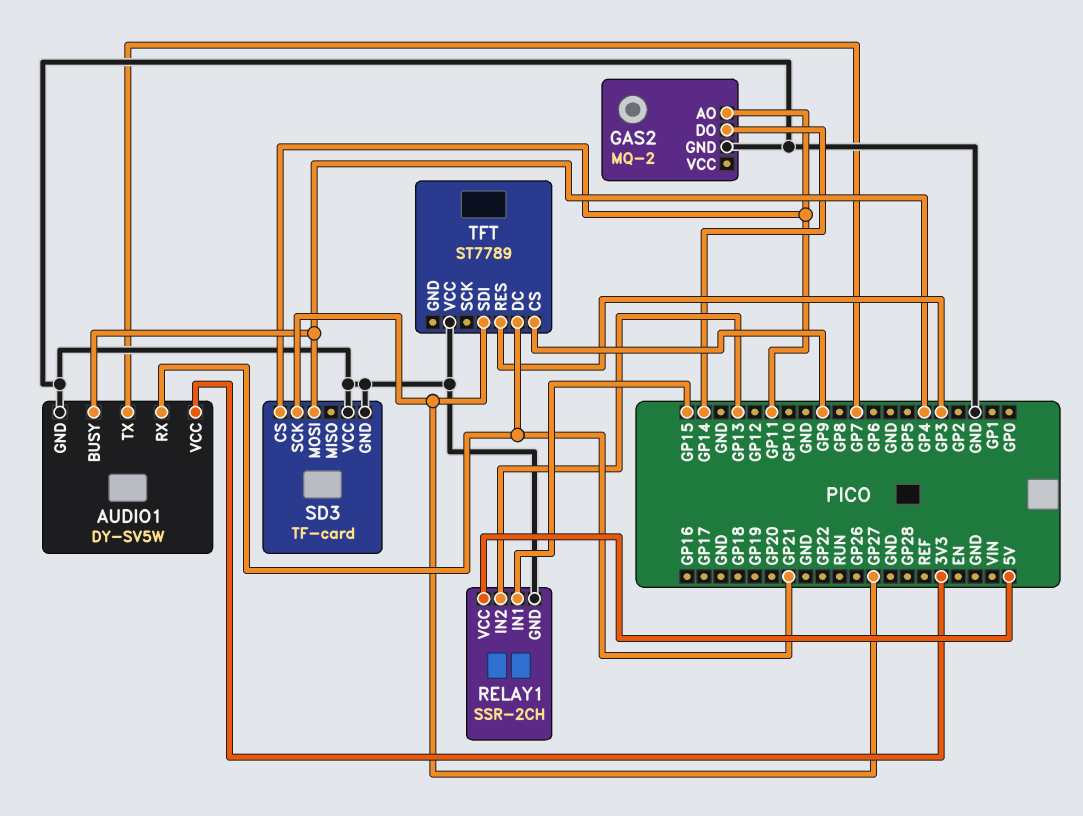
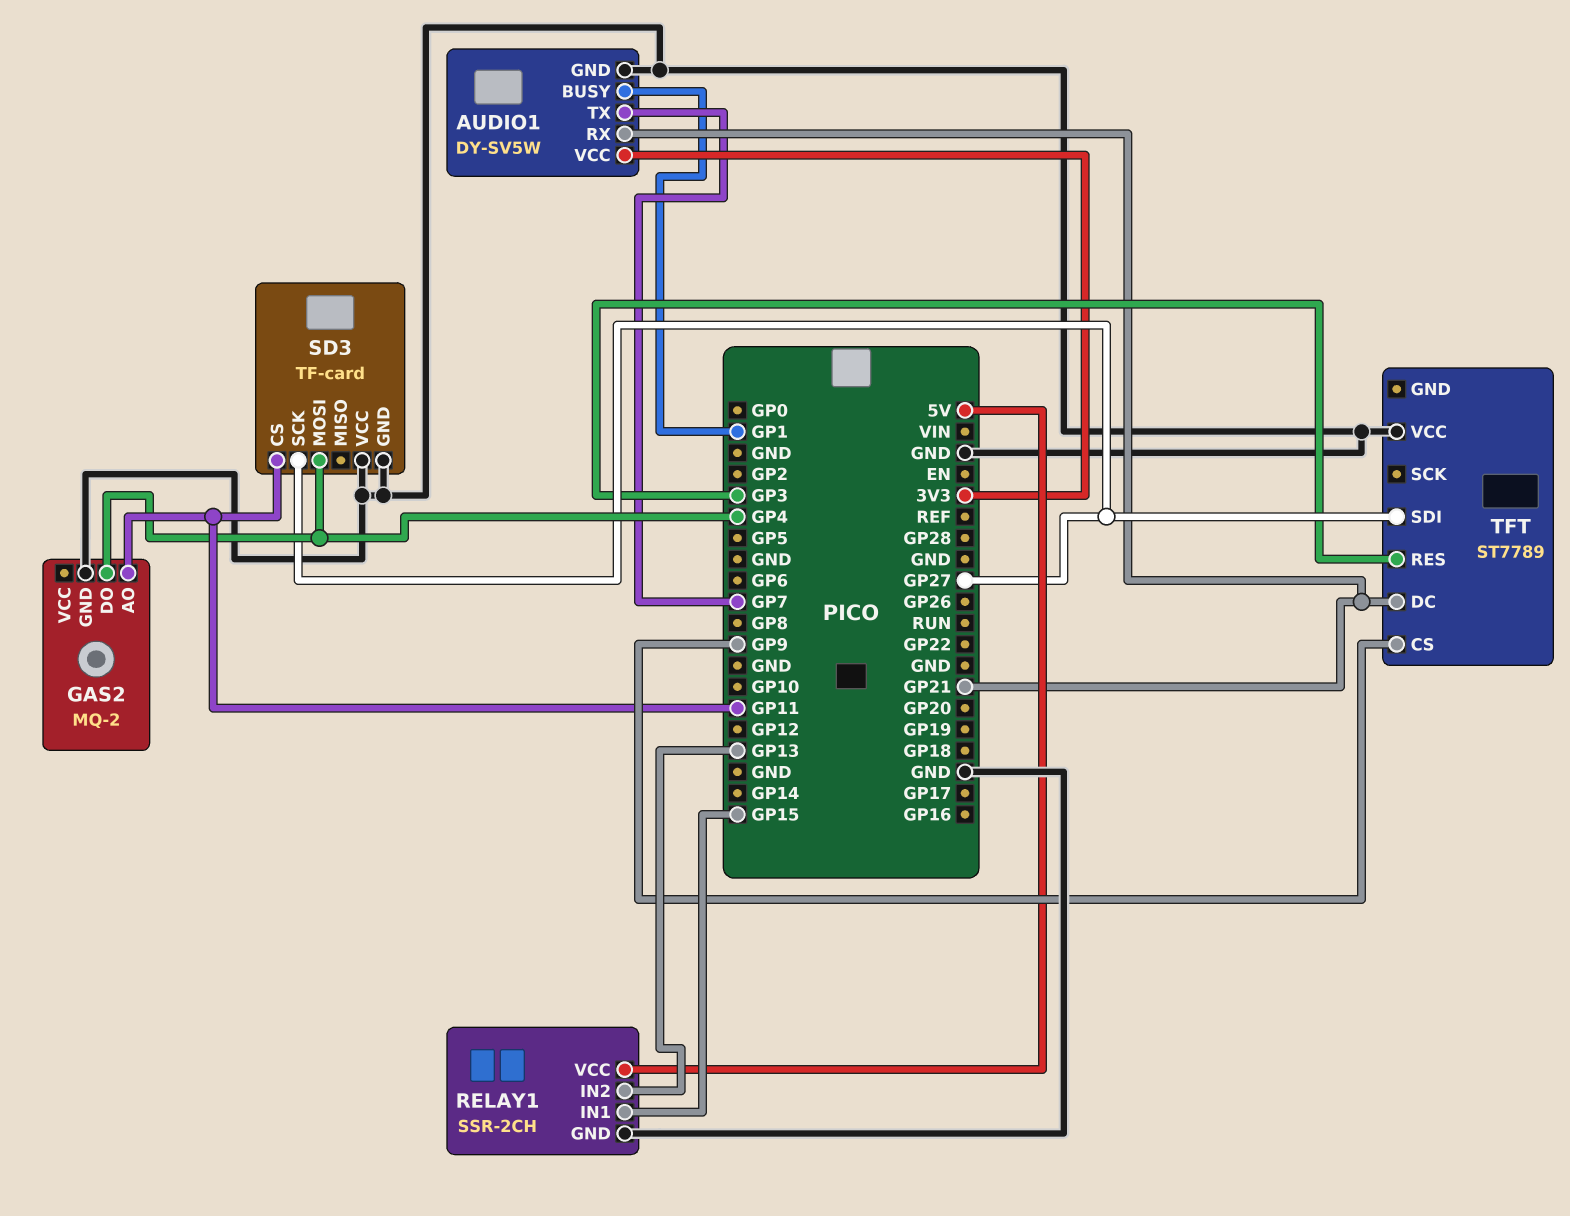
AUDIO1 pin BUSY: GP4 -> GP1
GAS2 pin DO: GP14 -> GP4

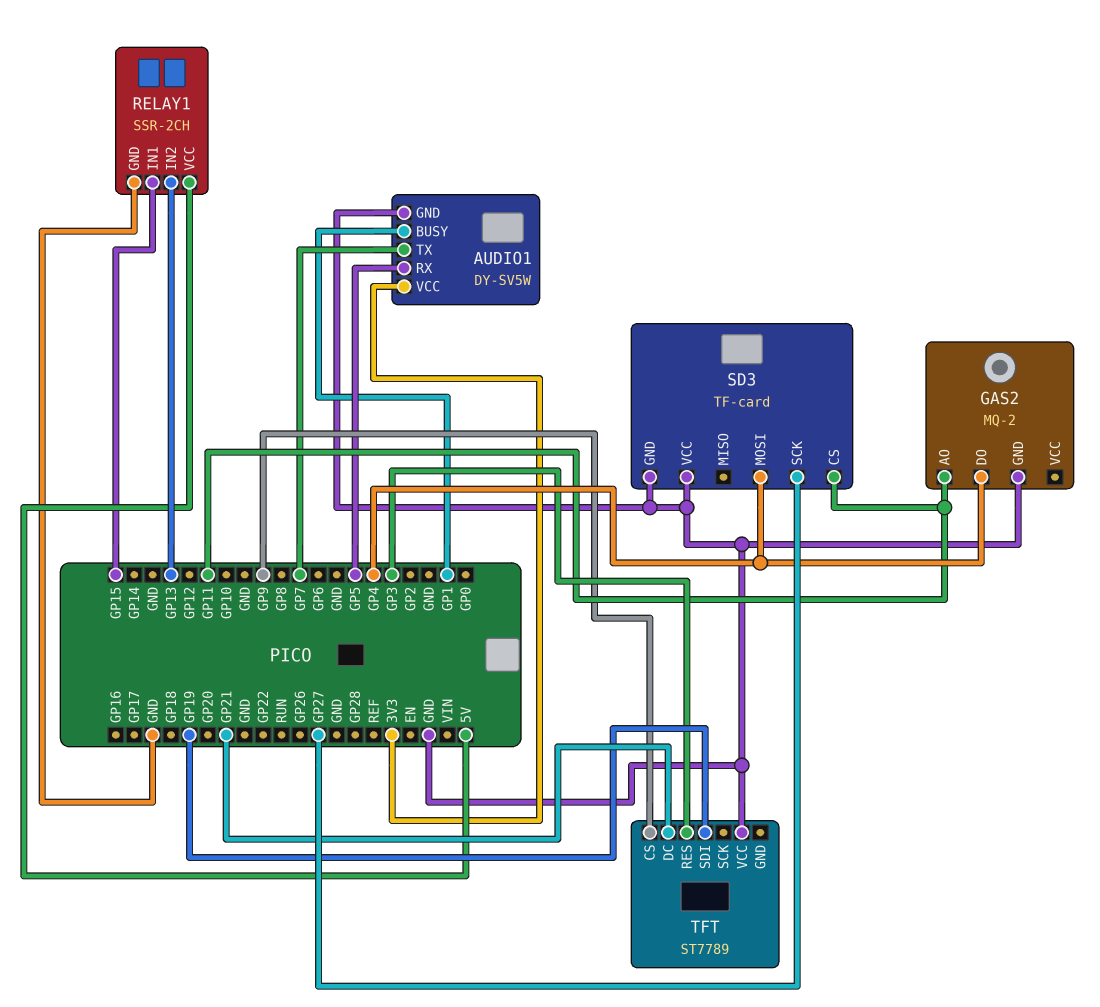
AUDIO1 pin RX: GP21 -> GP5
TFT pin SDI: GP27 -> GP19

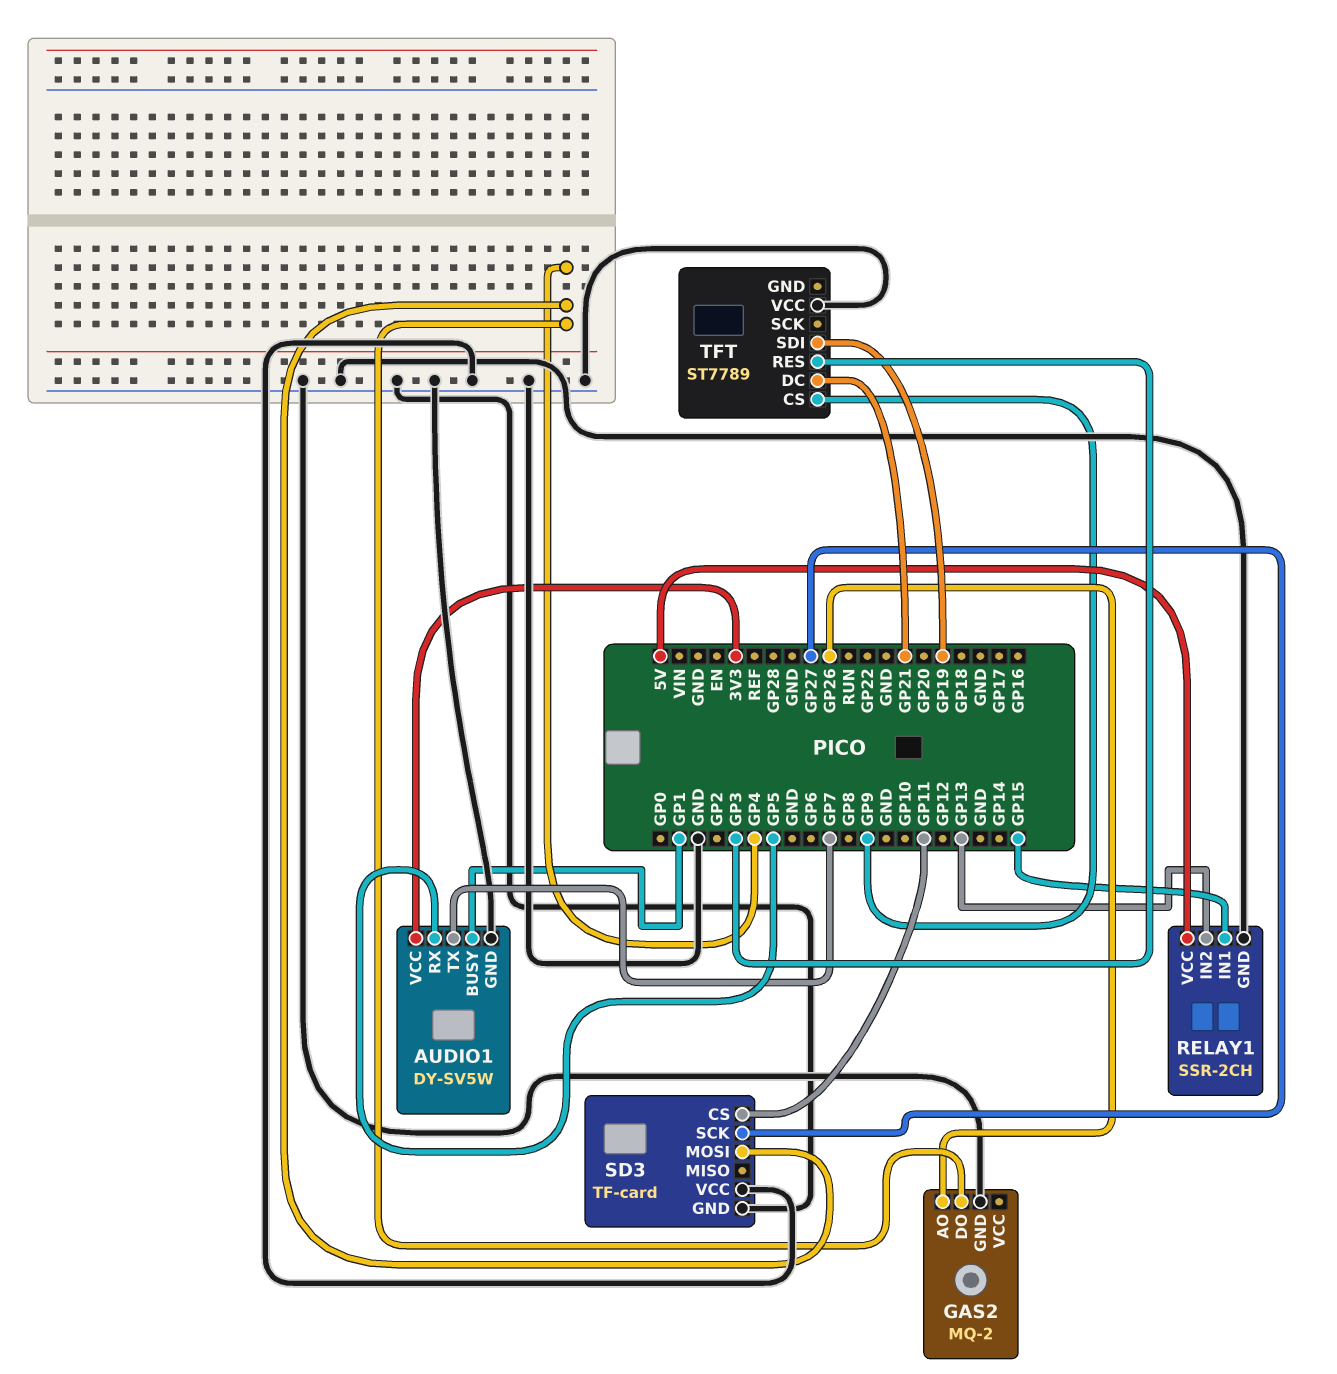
GAS2 pin AO: GP11 -> GP26

